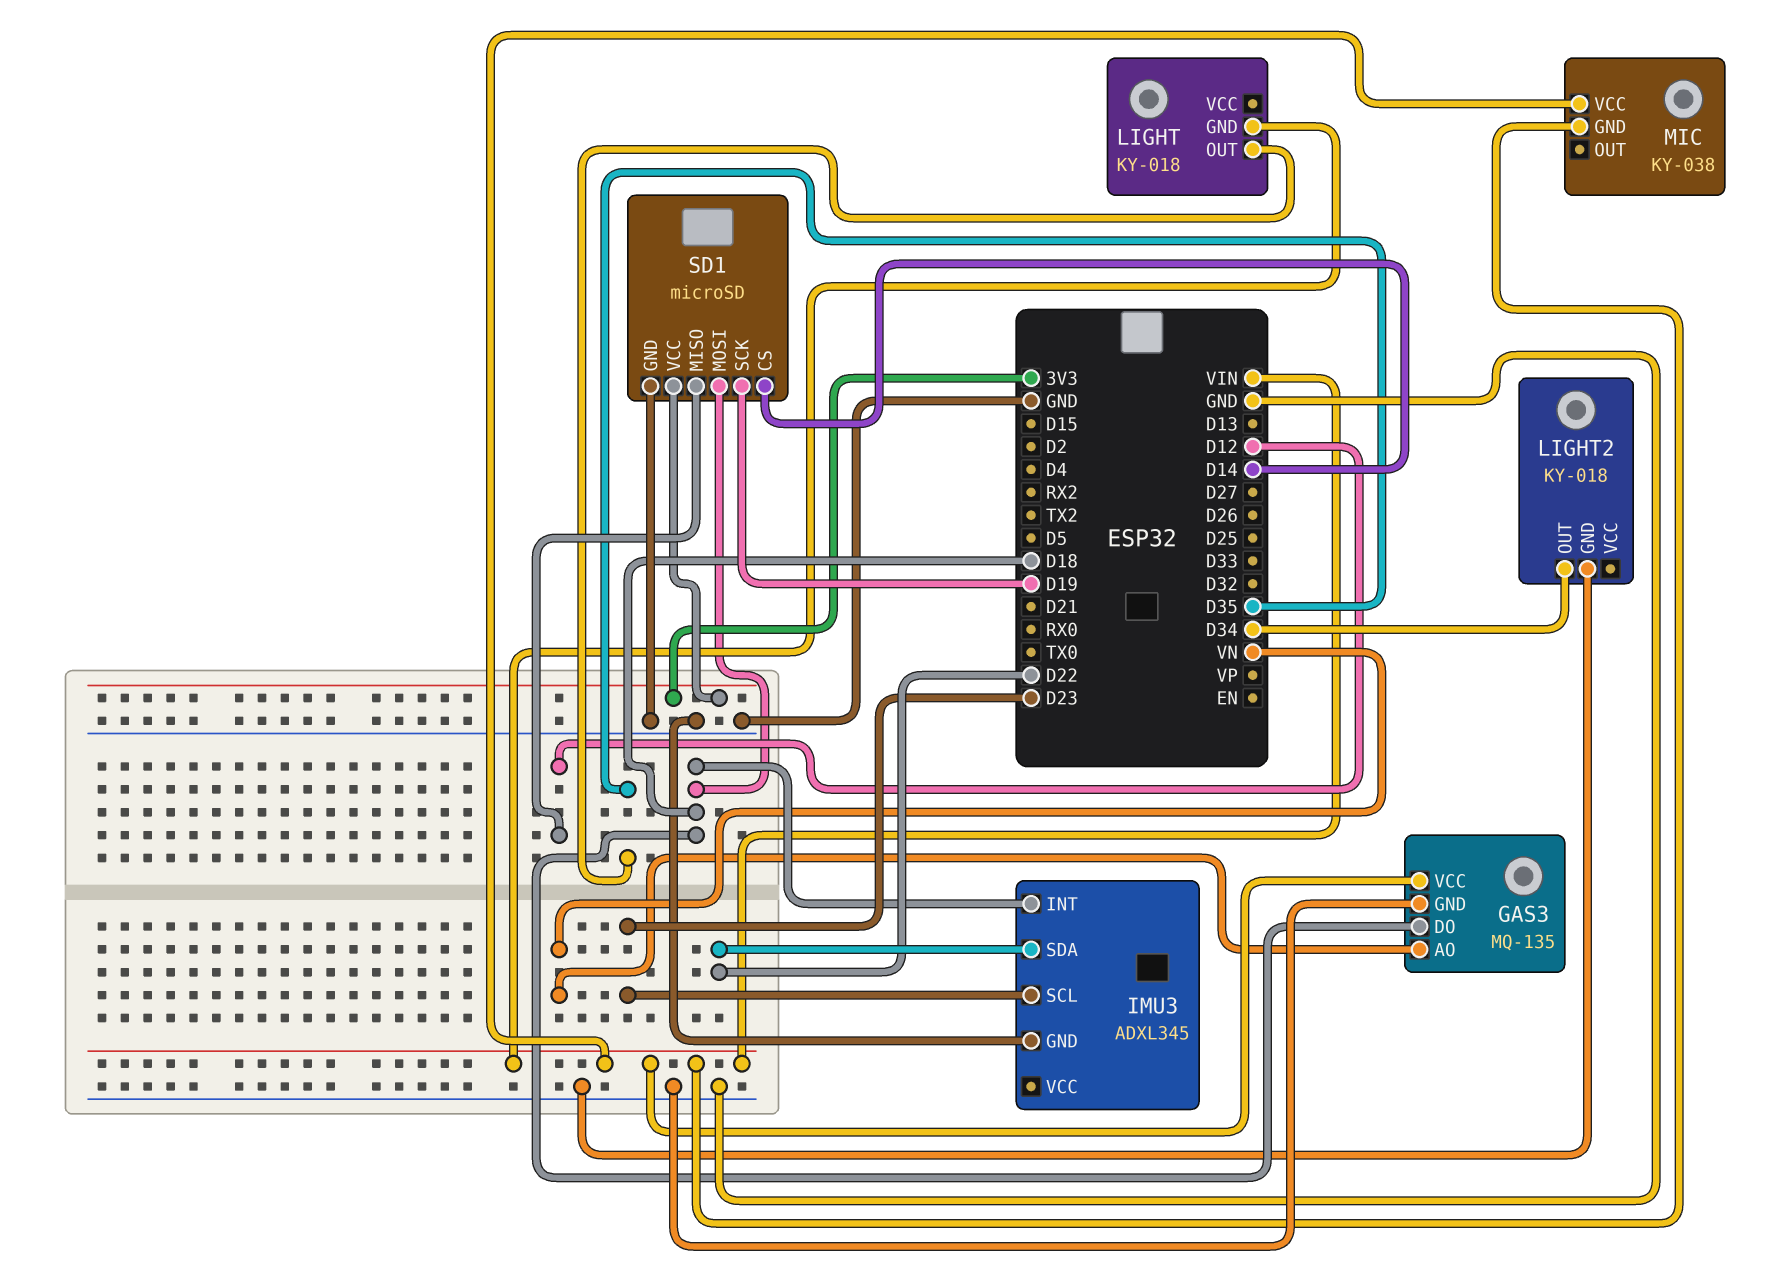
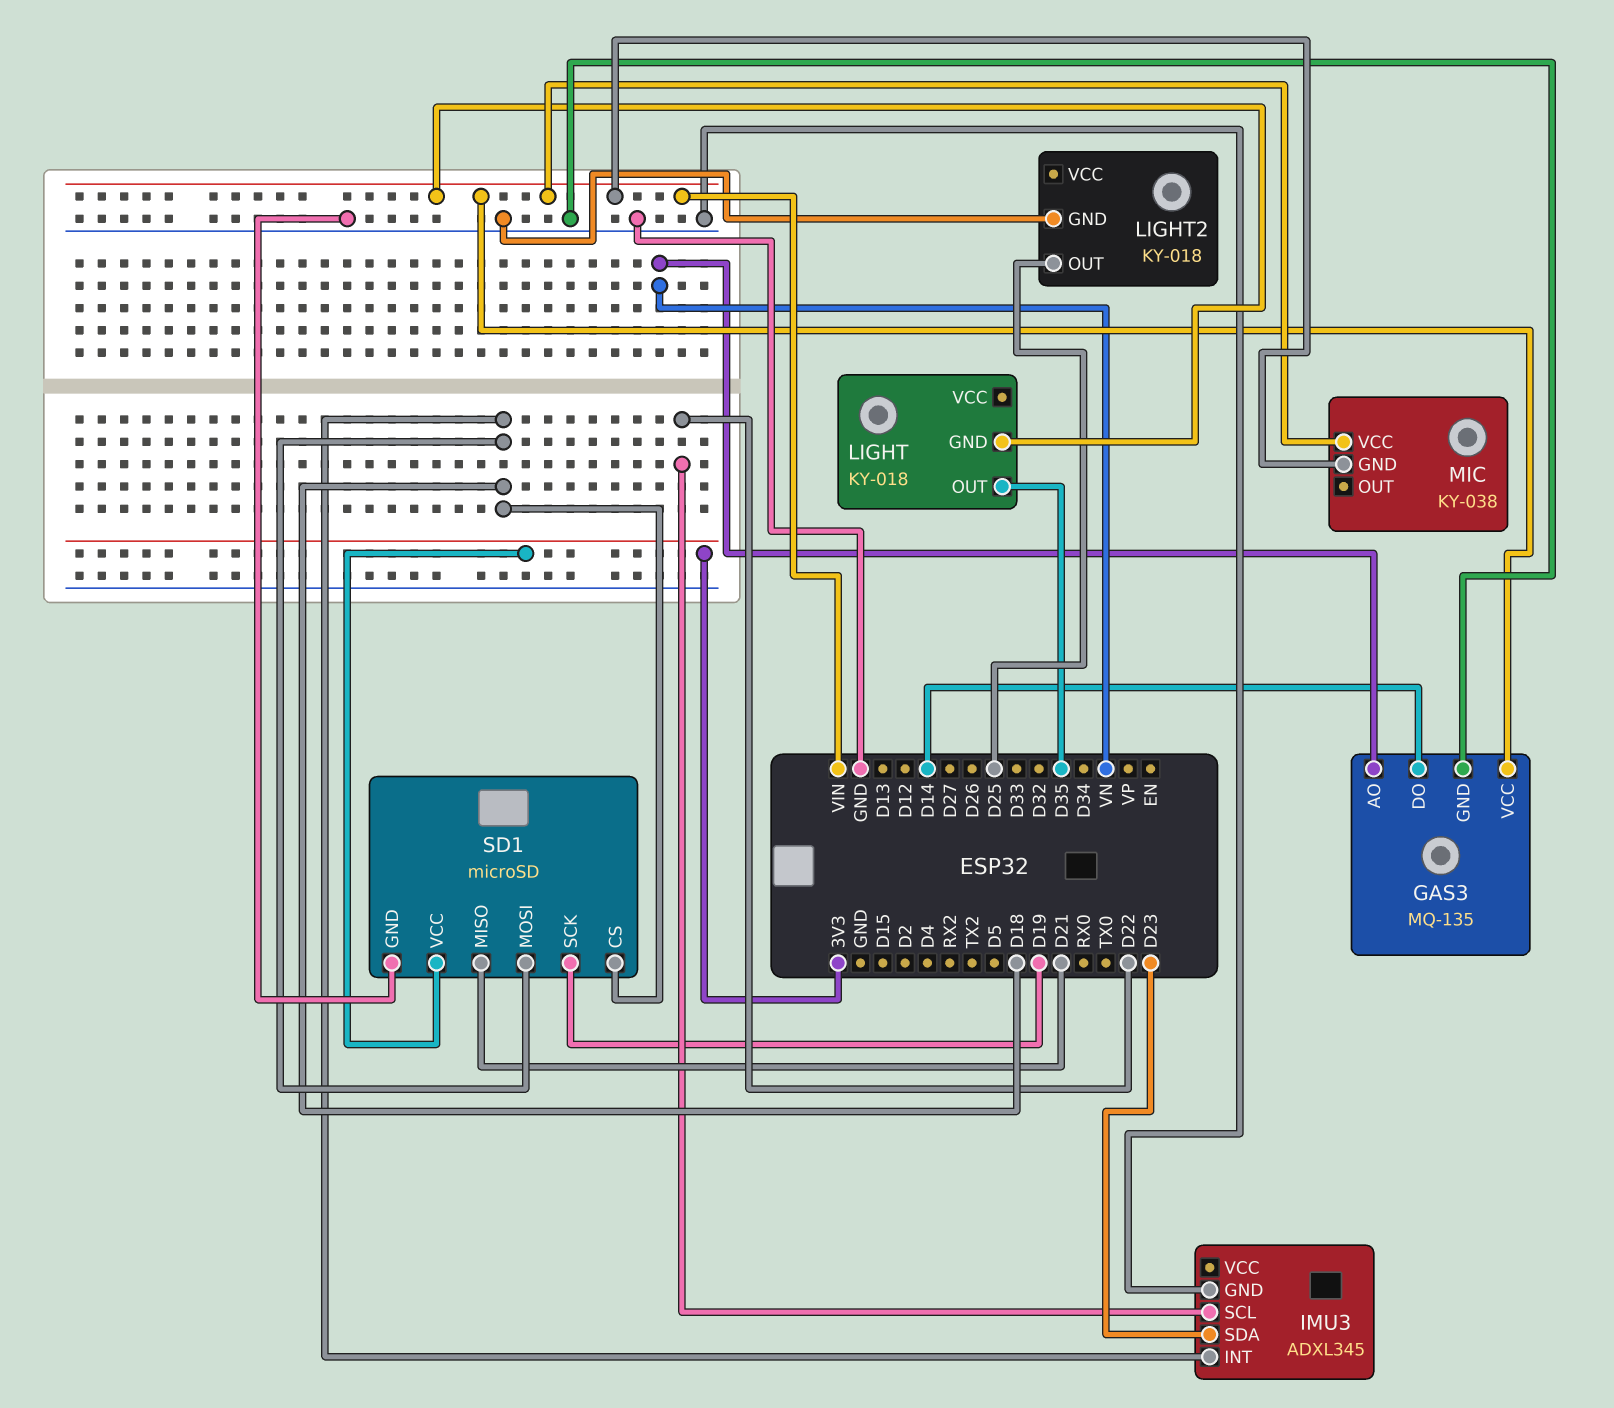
GAS3 pin DO: D18 -> D14
IMU3 pin SCL: D23 -> D22
IMU3 pin SDA: D22 -> D23
LIGHT2 pin OUT: D34 -> D25
SD1 pin CS: D14 -> D18
SD1 pin MISO: D12 -> D21

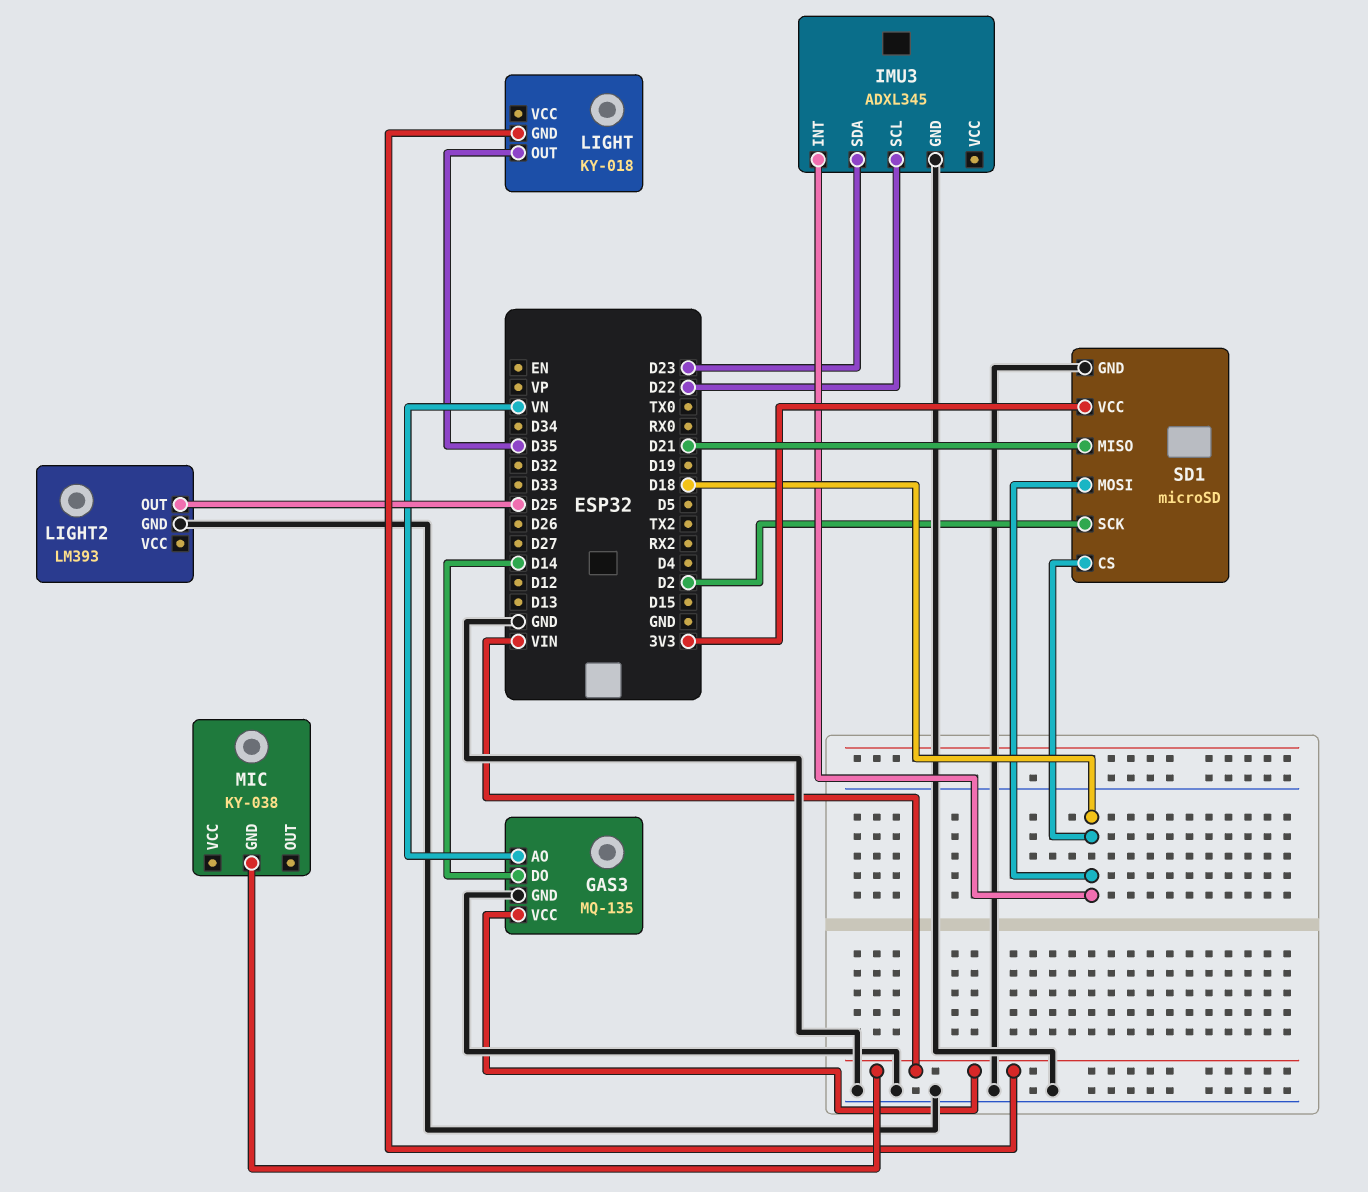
LIGHT2: KY-018 -> LM393
MIC pin VCC: VIN -> none
SD1 pin SCK: D19 -> D2

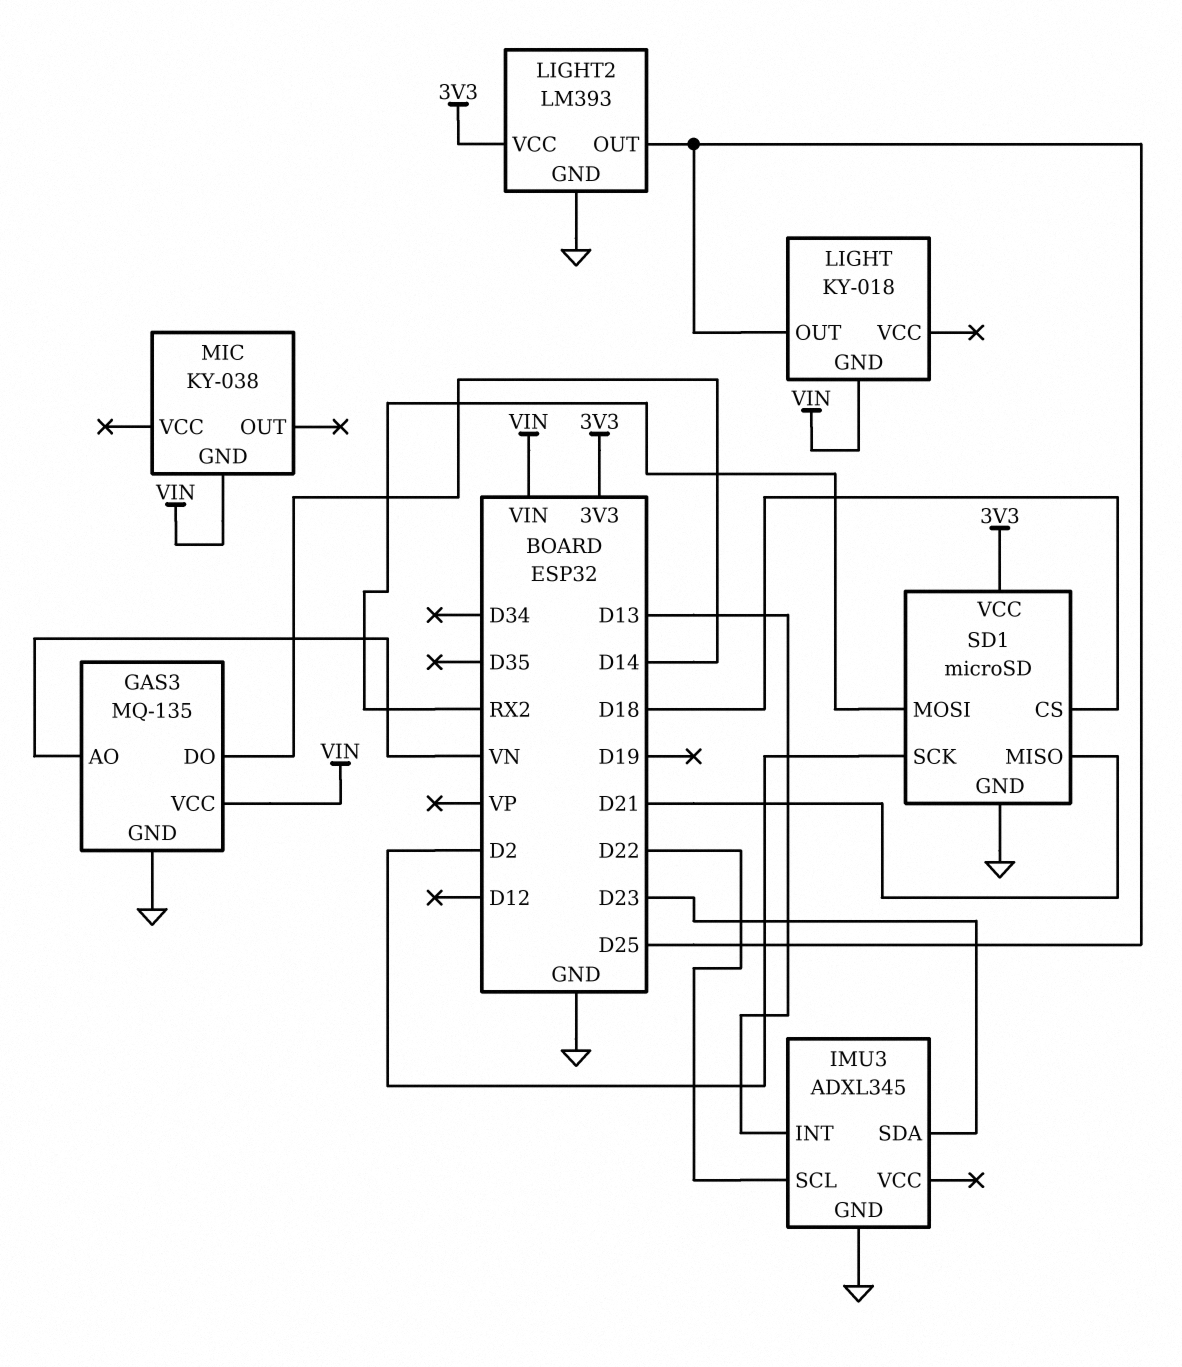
IMU3 pin INT: D18 -> D13
LIGHT pin OUT: D35 -> D25
LIGHT2 pin VCC: none -> 3V3
SD1 pin MOSI: D18 -> RX2

